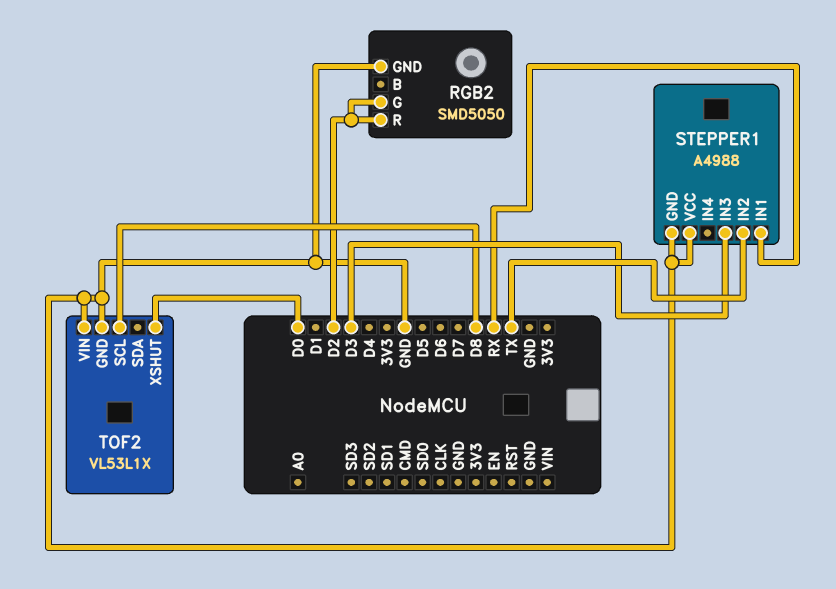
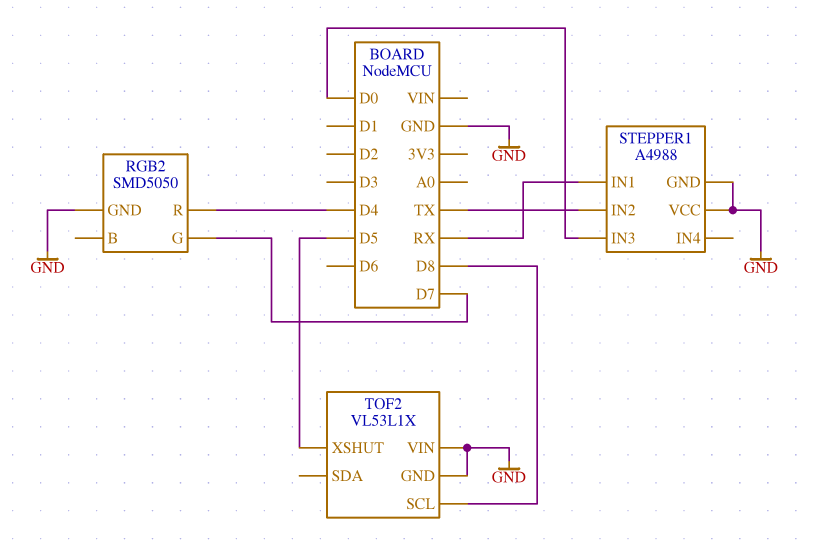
RGB2 pin G: D2 -> D7
RGB2 pin R: D2 -> D4
STEPPER1 pin IN3: D3 -> D0
TOF2 pin XSHUT: D0 -> D5

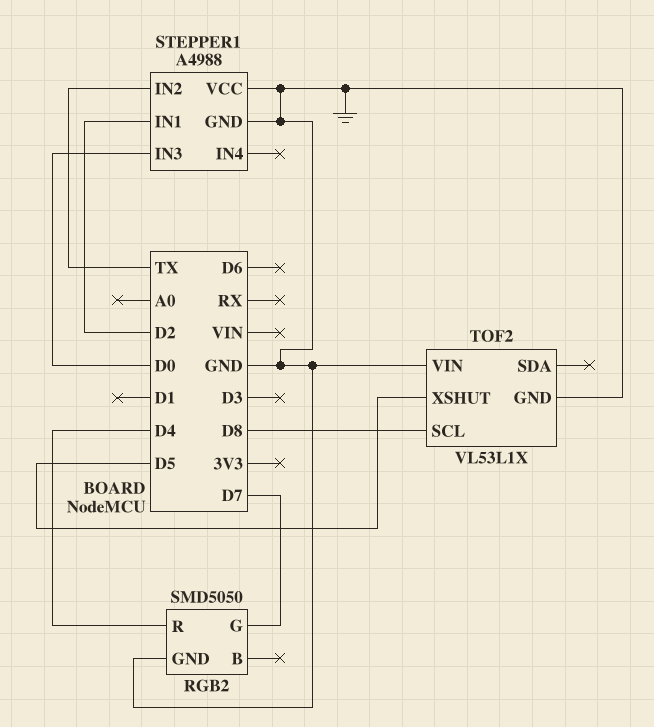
STEPPER1 pin IN1: RX -> D2

